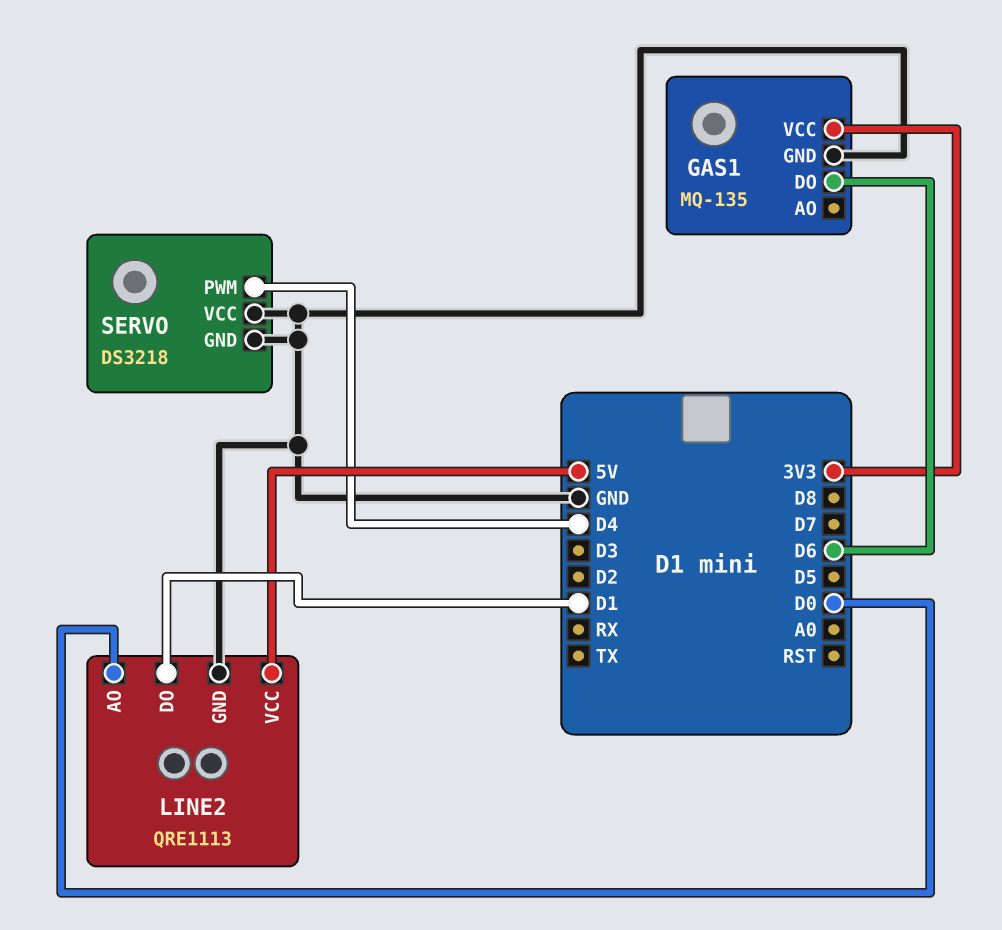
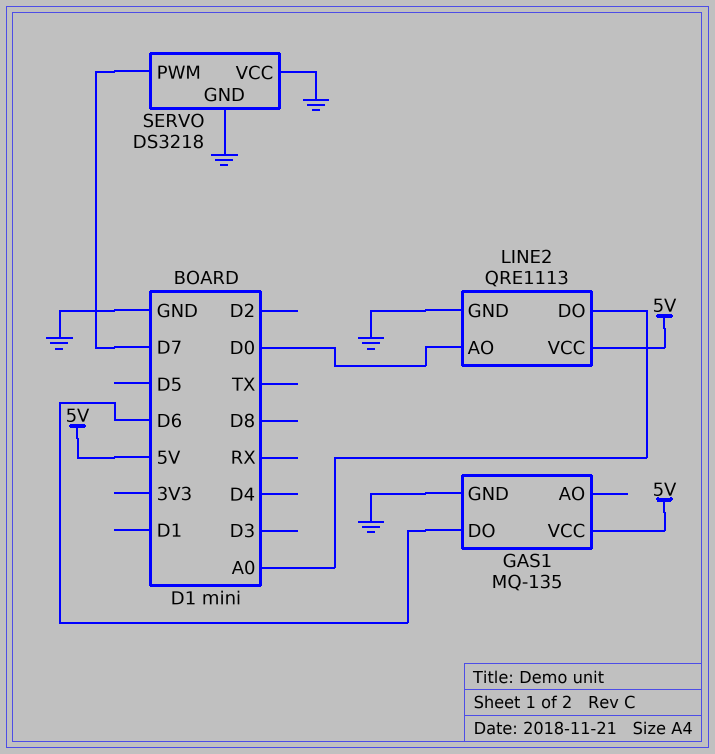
GAS1 pin VCC: 3V3 -> 5V
LINE2 pin DO: D1 -> A0
SERVO pin PWM: D4 -> D7

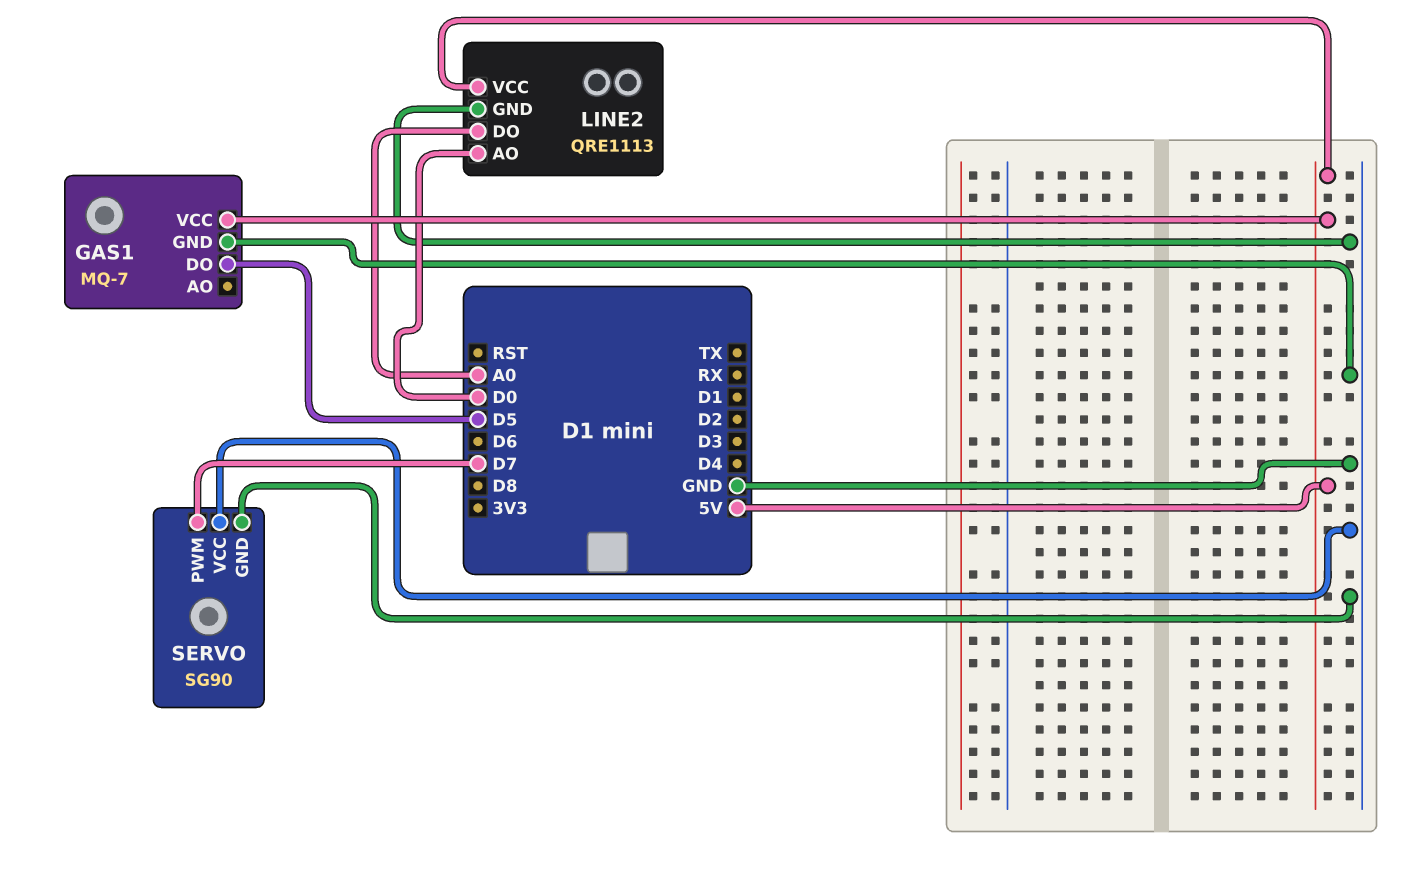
GAS1: MQ-135 -> MQ-7
GAS1 pin DO: D6 -> D5
SERVO: DS3218 -> SG90

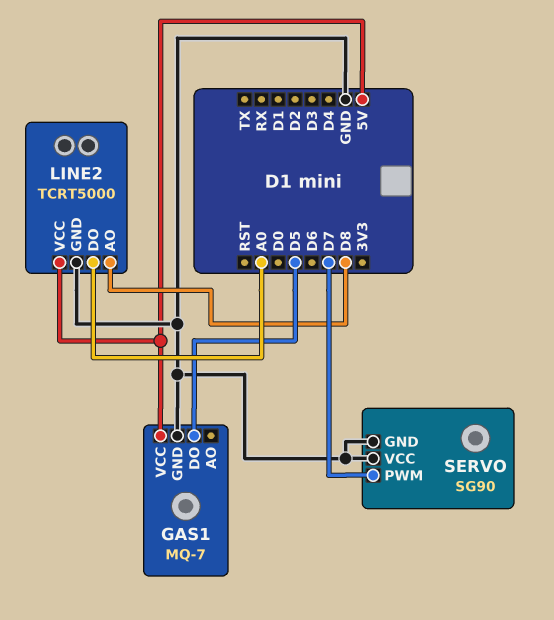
LINE2: QRE1113 -> TCRT5000
LINE2 pin AO: D0 -> D8

